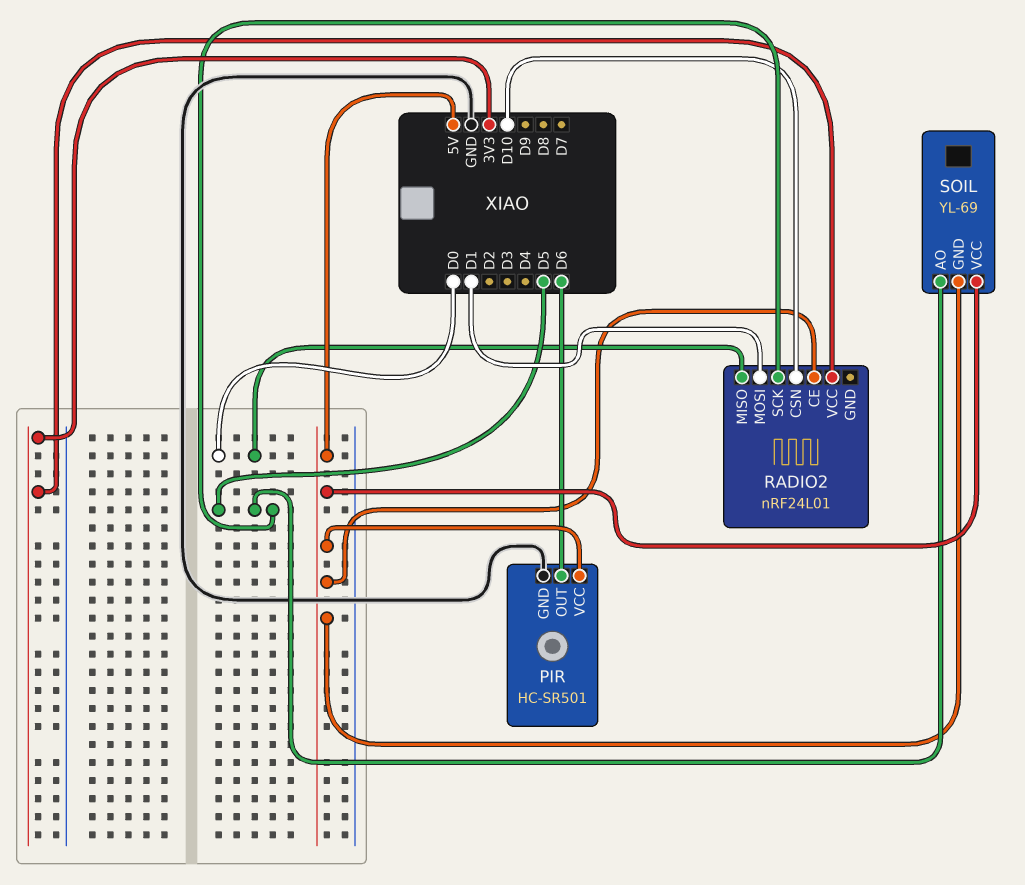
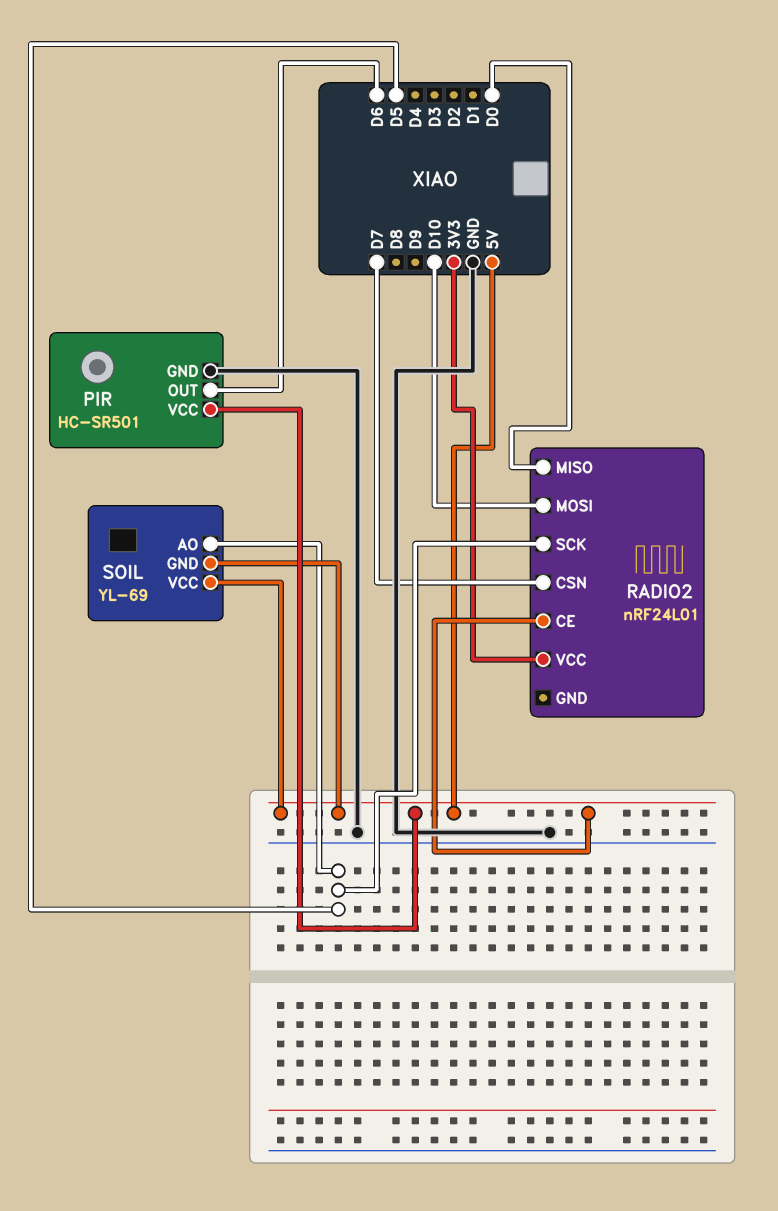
RADIO2 pin CSN: D10 -> D7
RADIO2 pin MOSI: D1 -> D10

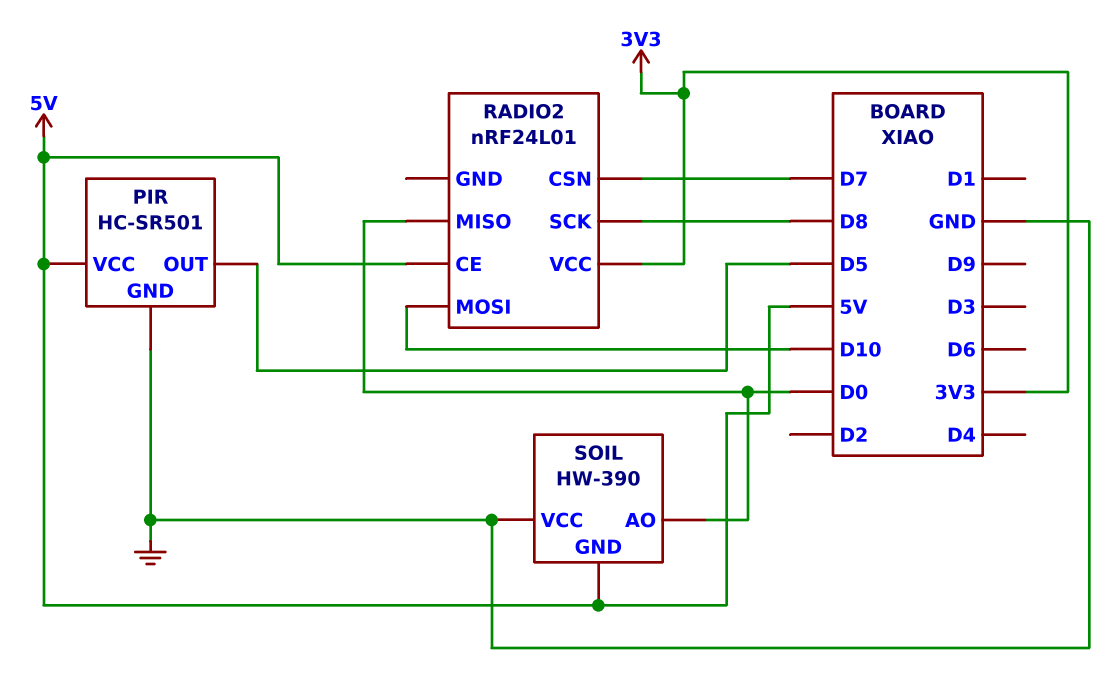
PIR pin OUT: D6 -> D5
RADIO2 pin SCK: D5 -> D8
SOIL: YL-69 -> HW-390
SOIL pin AO: D5 -> D0
SOIL pin VCC: 5V -> GND

